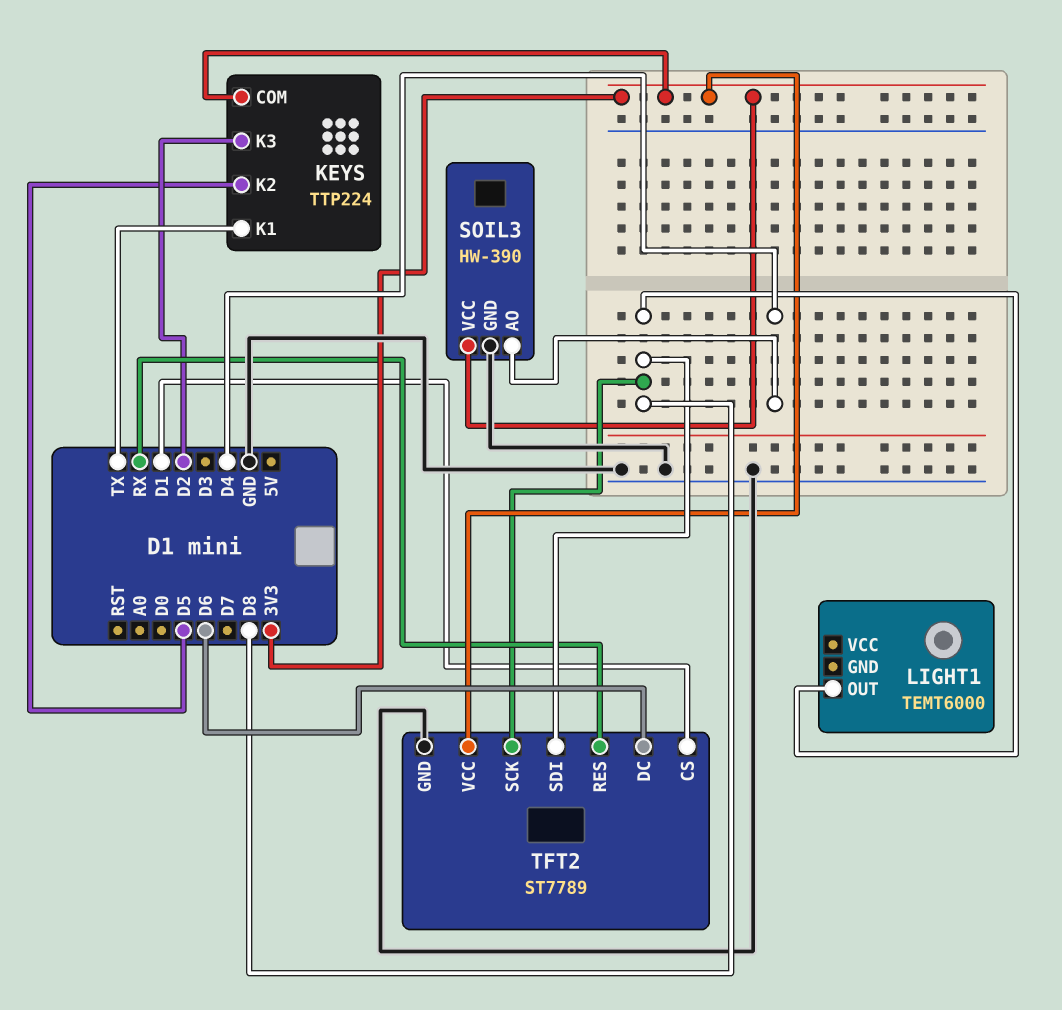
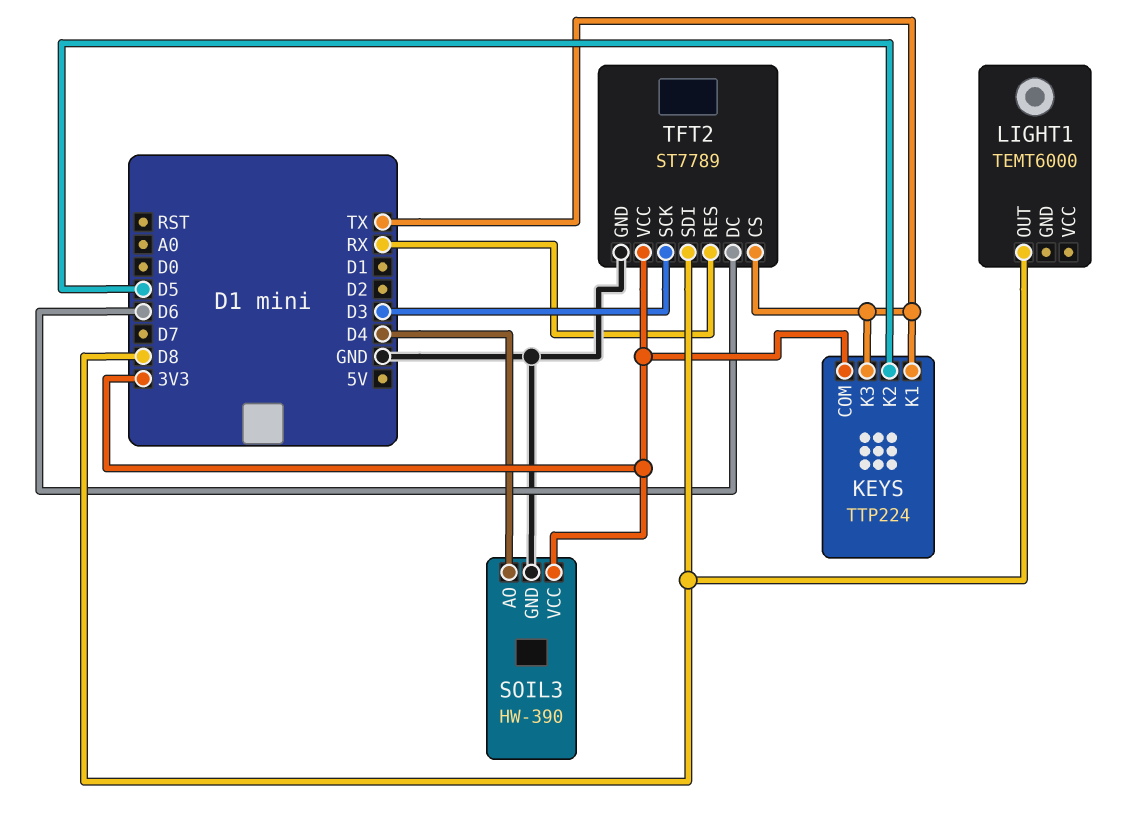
KEYS pin K3: D2 -> TX
TFT2 pin CS: D1 -> TX
TFT2 pin SCK: D8 -> D3

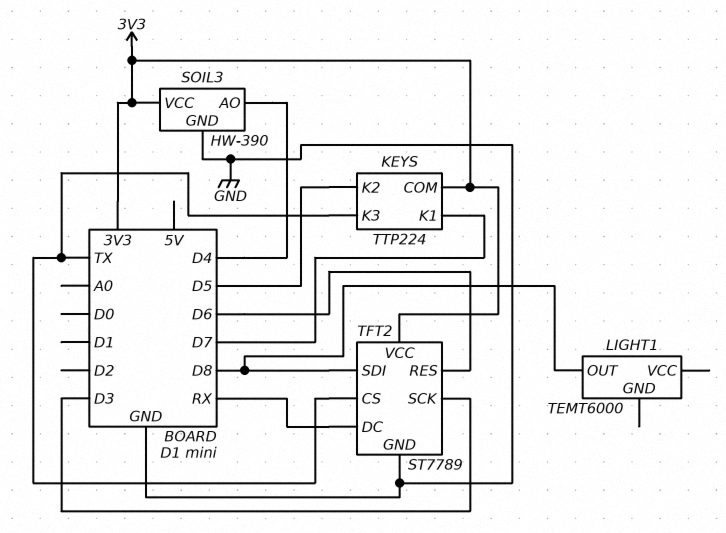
KEYS pin K1: TX -> D7
TFT2 pin DC: D6 -> RX
TFT2 pin RES: RX -> D6

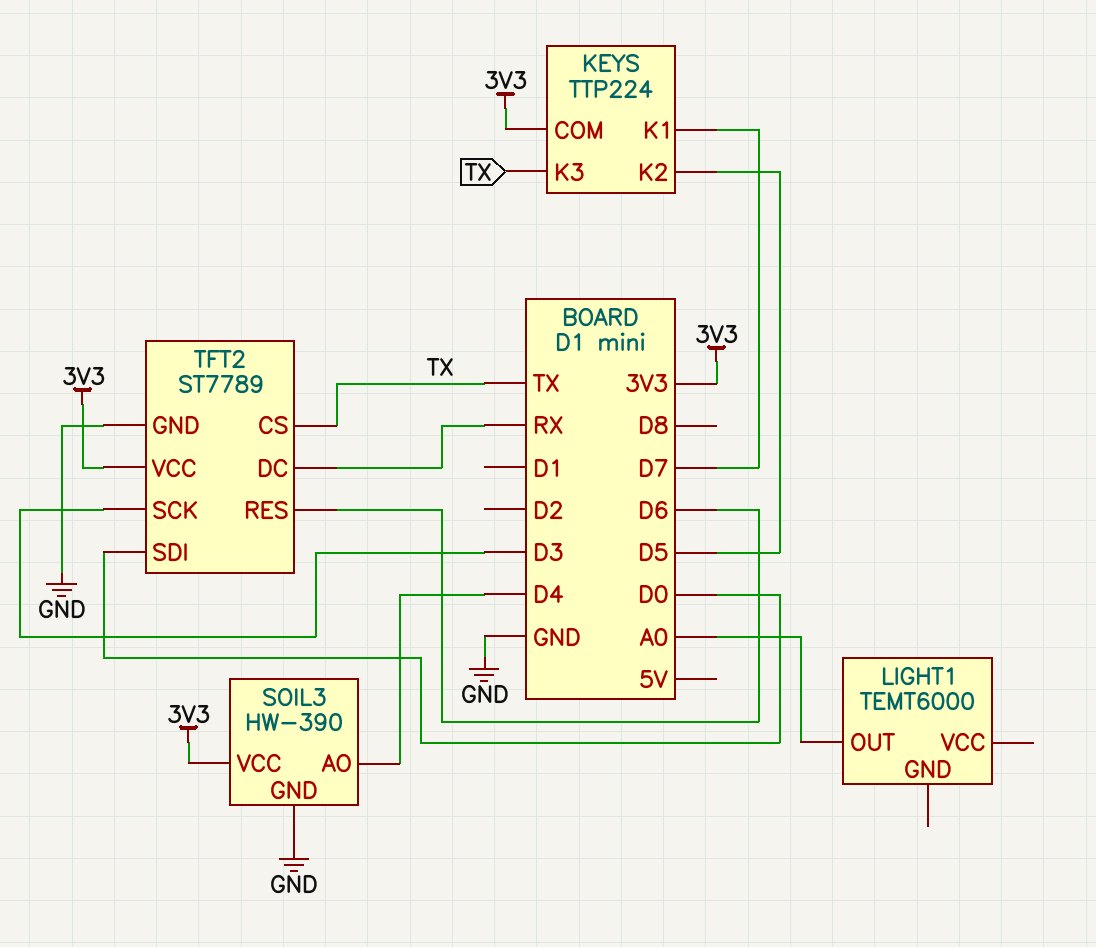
LIGHT1 pin OUT: D8 -> A0
TFT2 pin SDI: D8 -> D0

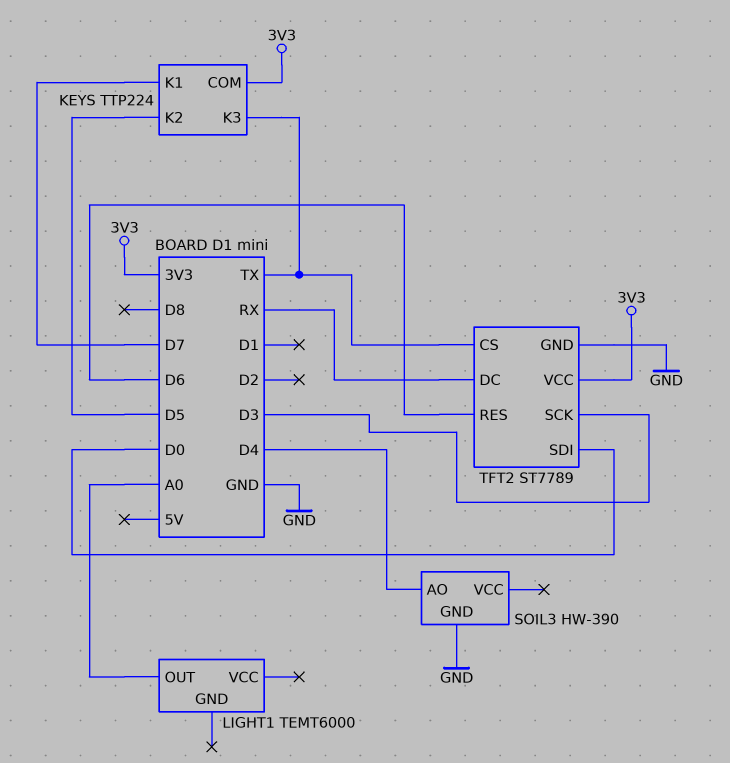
SOIL3 pin VCC: 3V3 -> none

